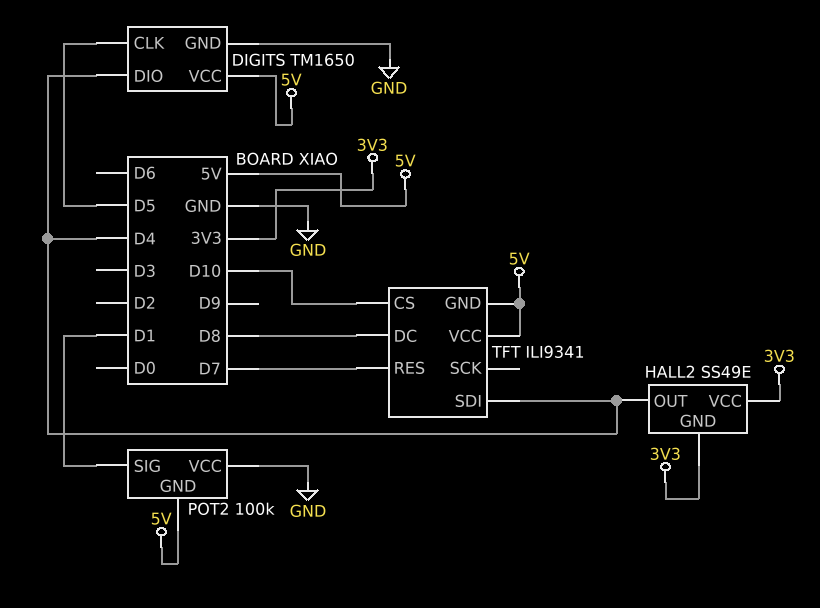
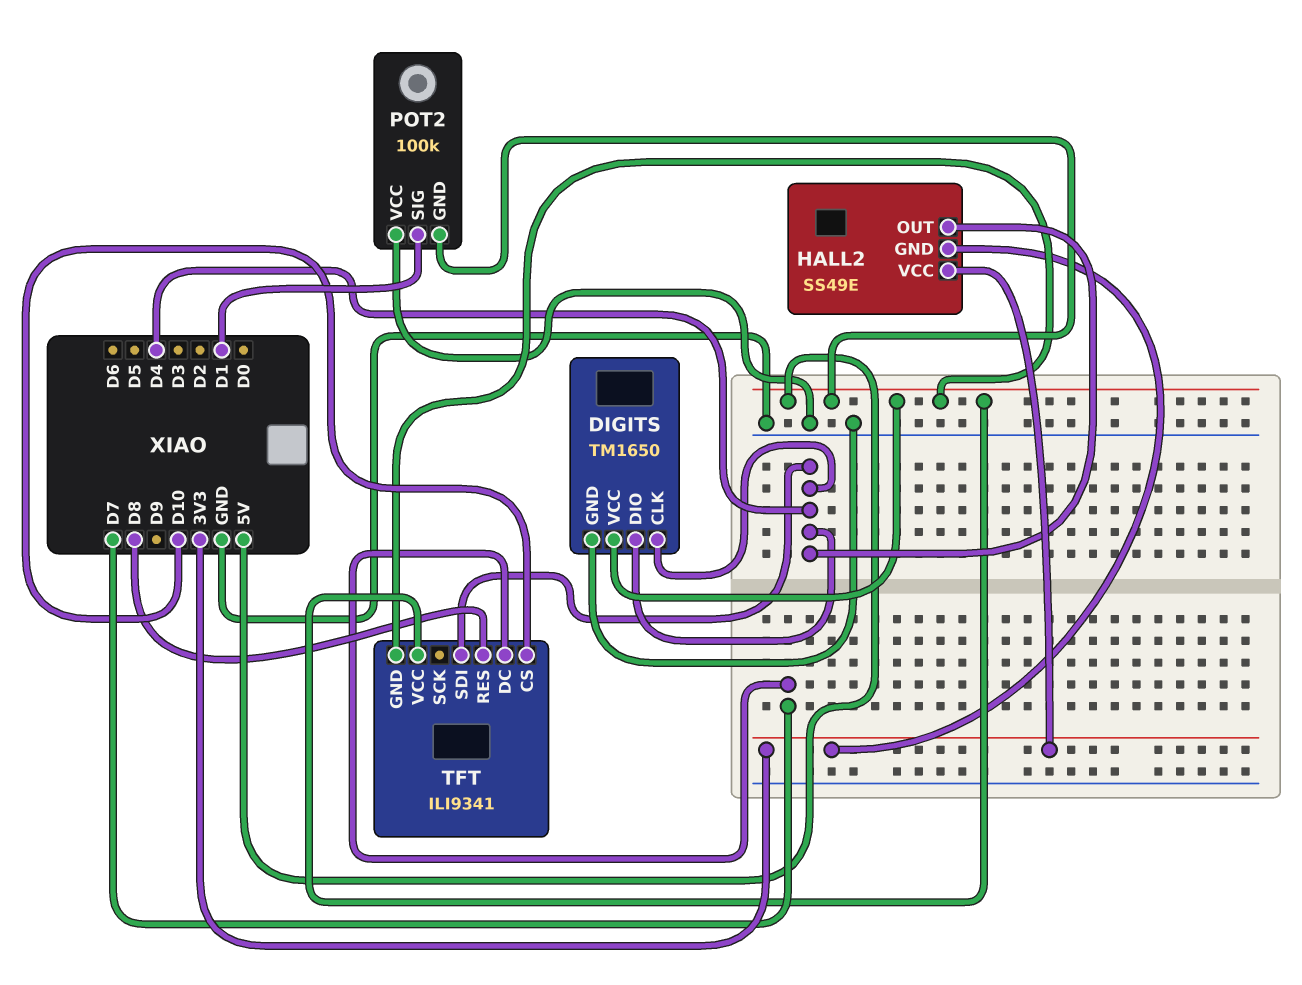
DIGITS pin CLK: D5 -> D4
TFT pin DC: D8 -> D7
TFT pin RES: D7 -> D8

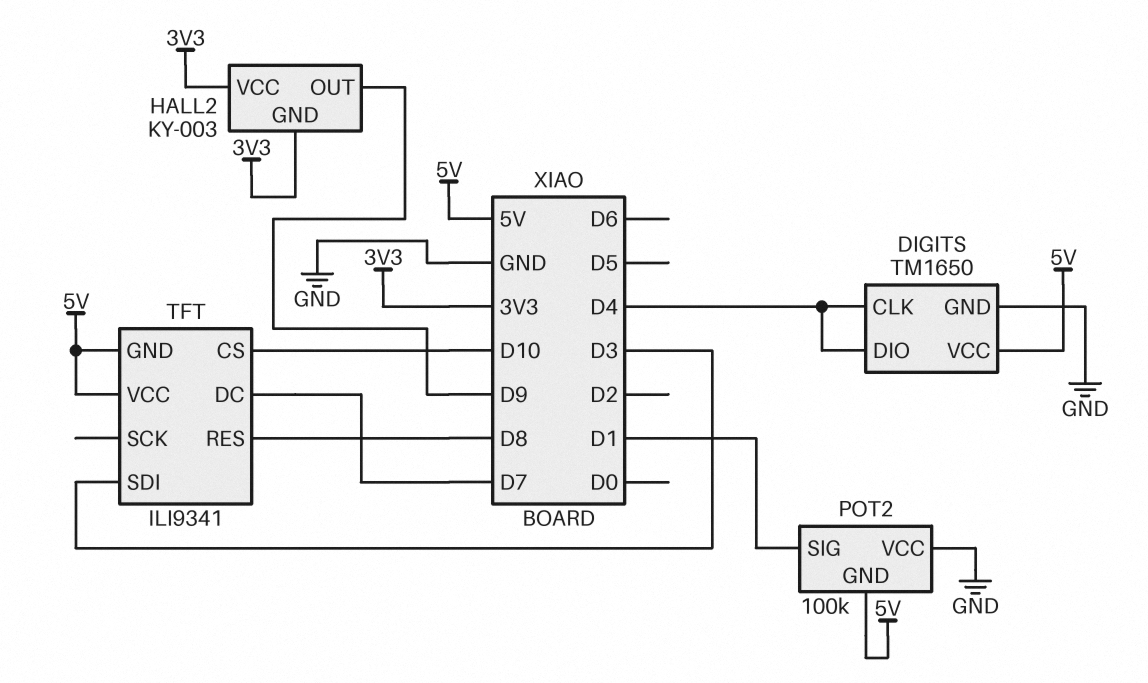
HALL2: SS49E -> KY-003
HALL2 pin OUT: D4 -> D9
TFT pin SDI: D4 -> D3

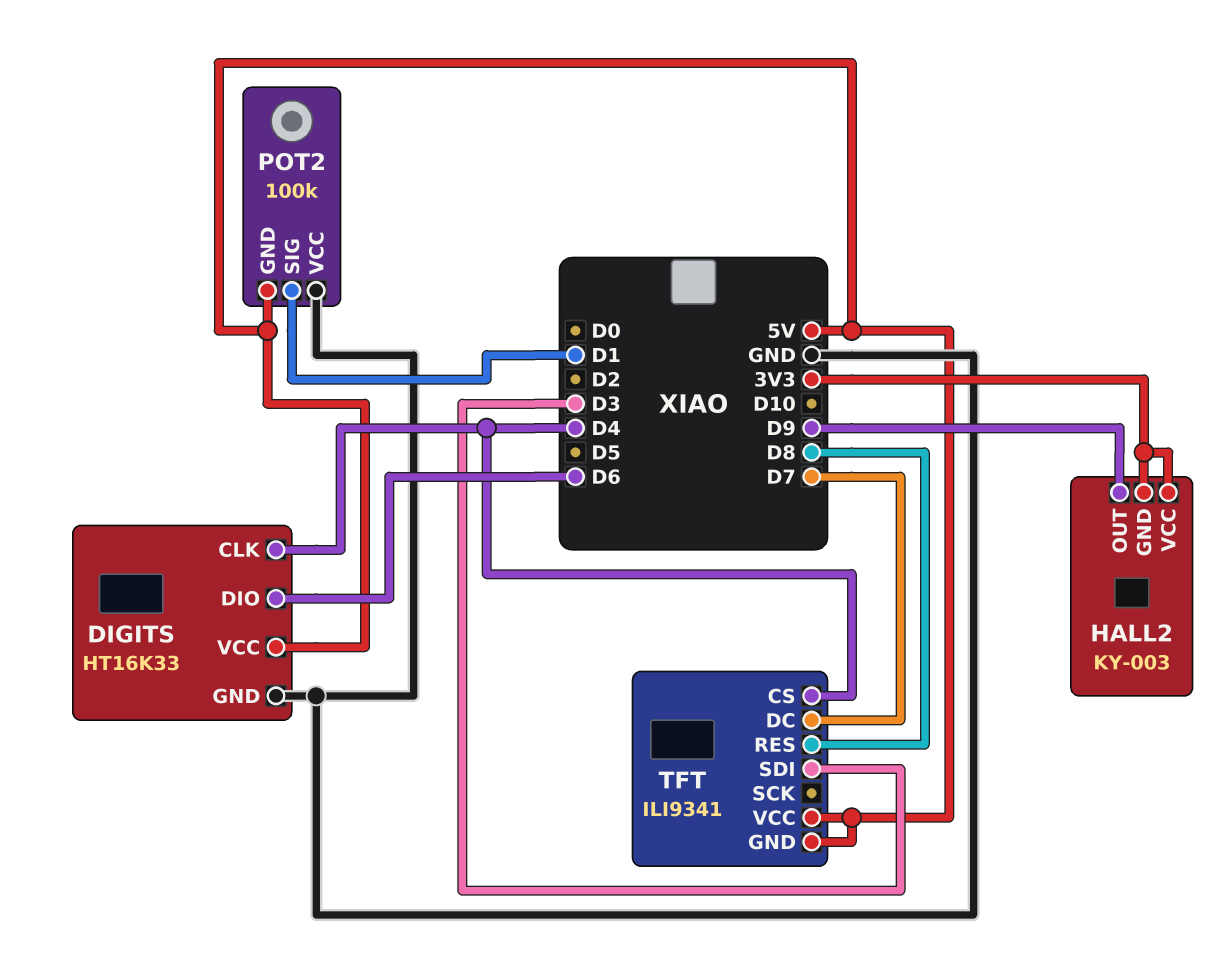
DIGITS: TM1650 -> HT16K33
DIGITS pin DIO: D4 -> D6
TFT pin CS: D10 -> D4

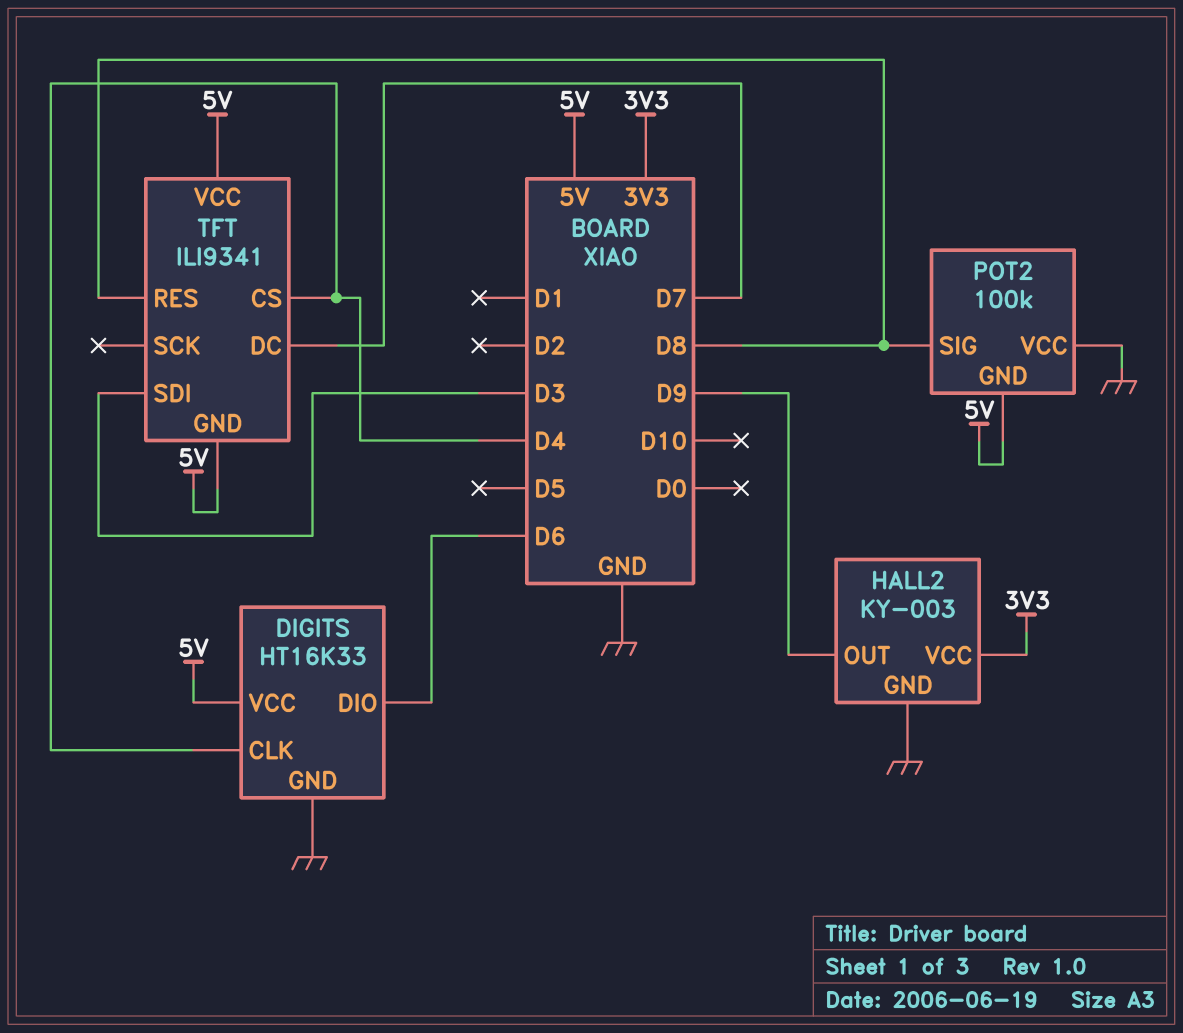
HALL2 pin GND: 3V3 -> GND
POT2 pin SIG: D1 -> D8

